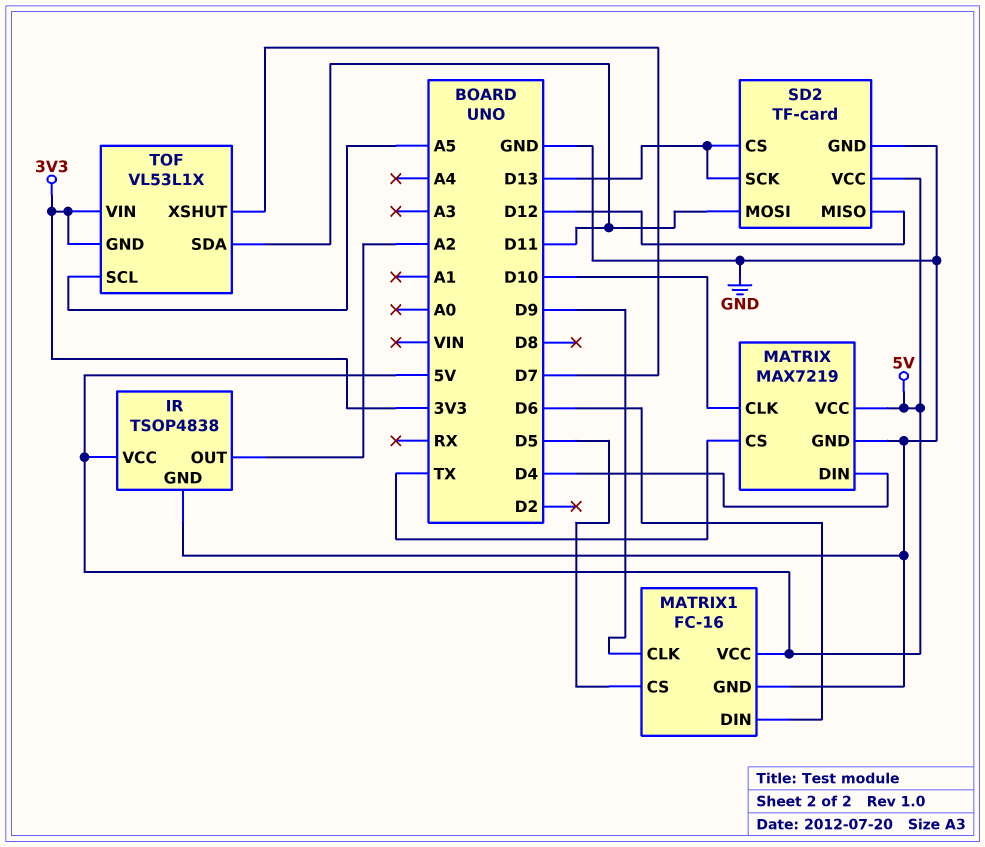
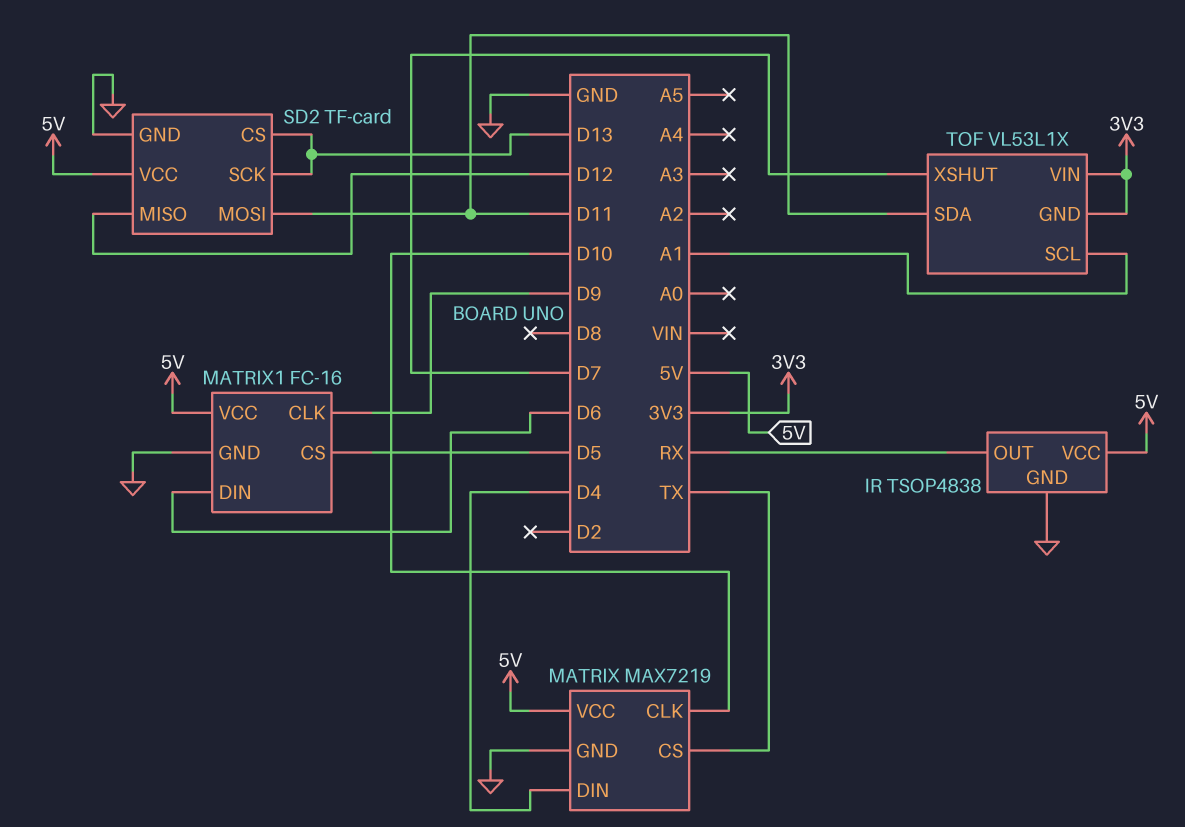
IR pin OUT: A2 -> RX
TOF pin SCL: A5 -> A1

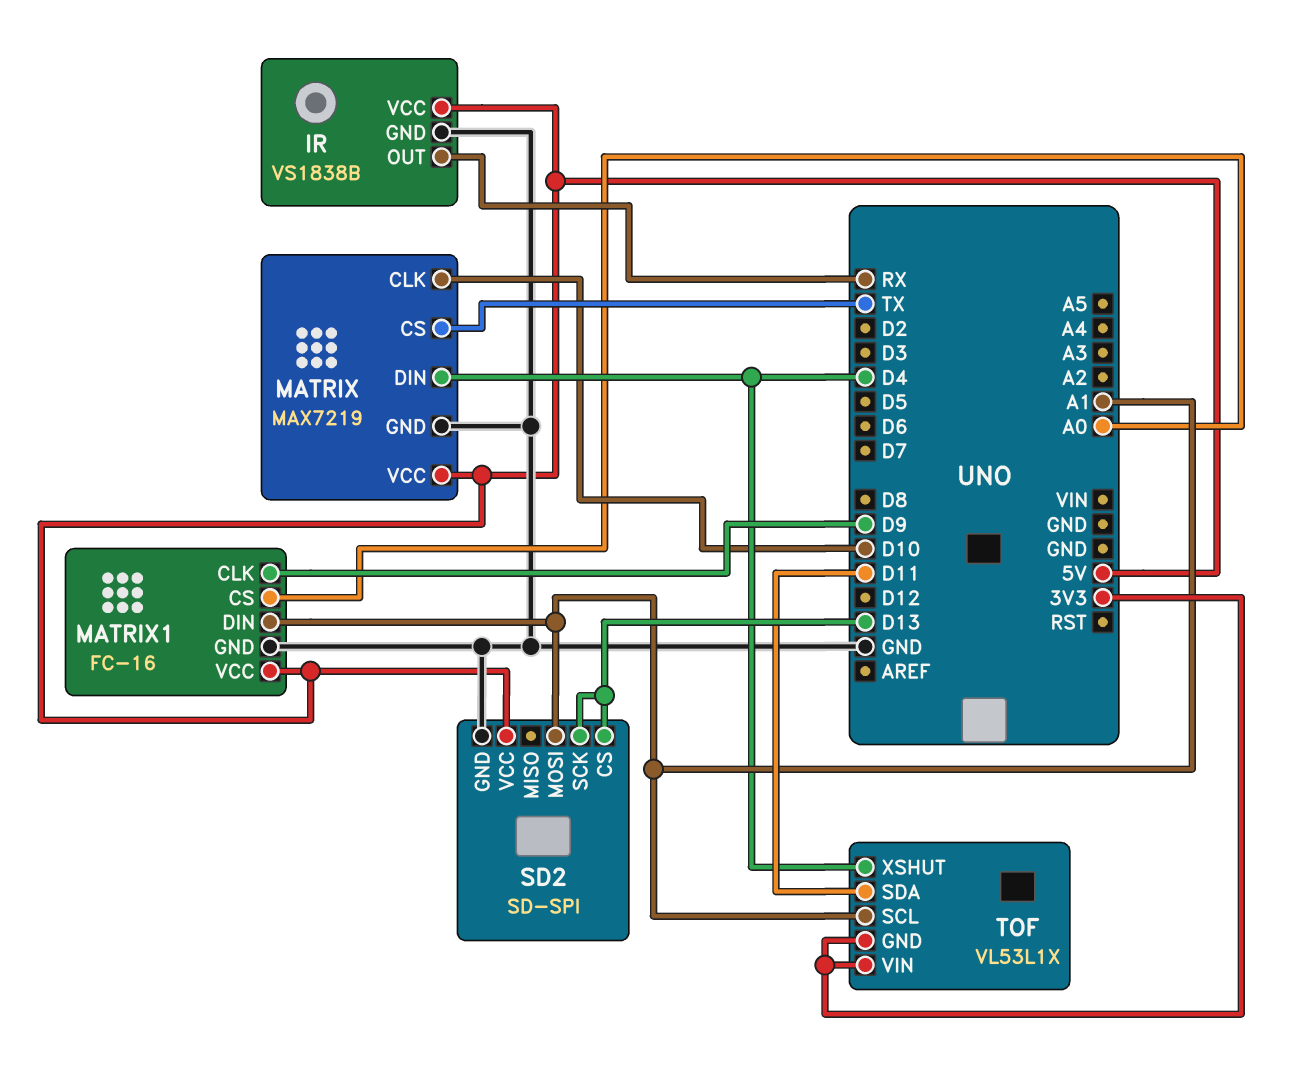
IR: TSOP4838 -> VS1838B
MATRIX1 pin CS: D5 -> A0
MATRIX1 pin DIN: D6 -> A1
SD2: TF-card -> SD-SPI
SD2 pin MISO: D12 -> none
SD2 pin MOSI: D11 -> A1
TOF pin XSHUT: D7 -> D4

